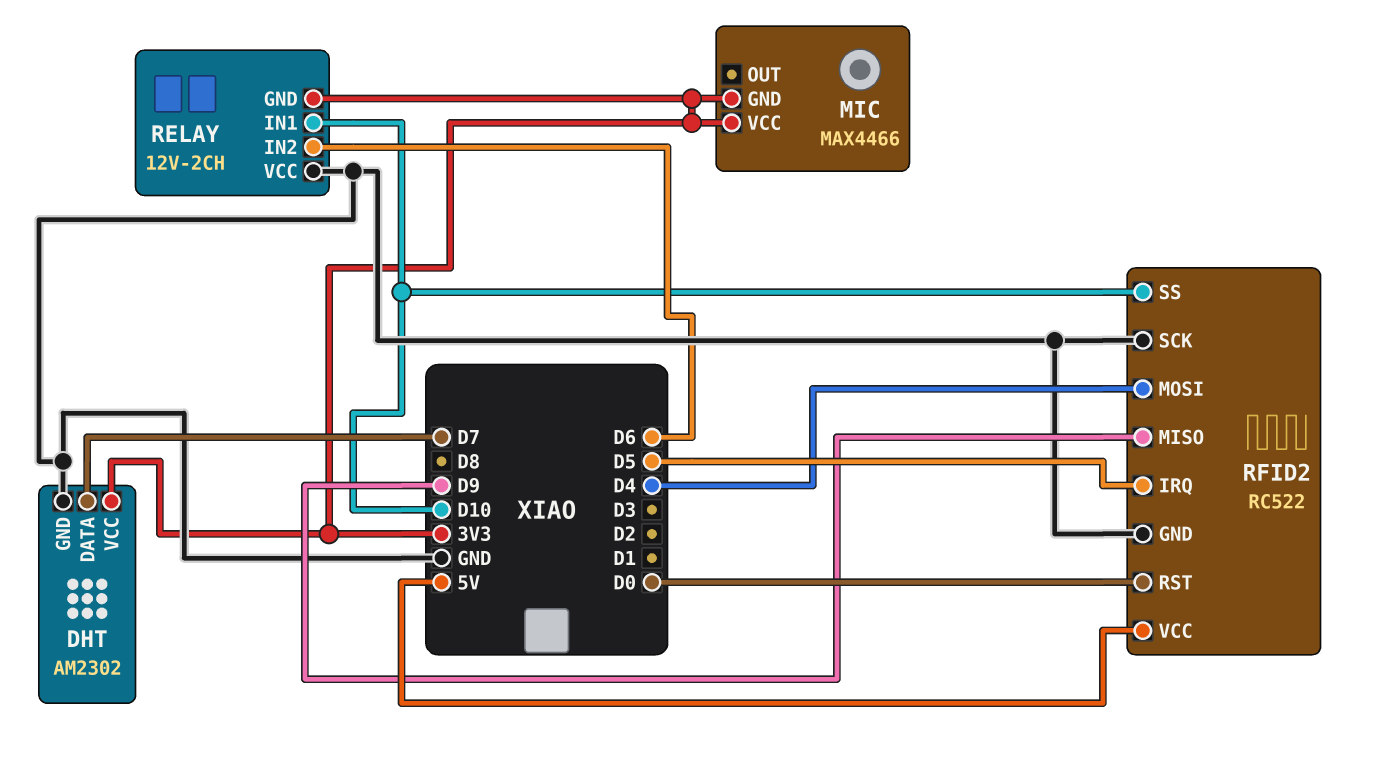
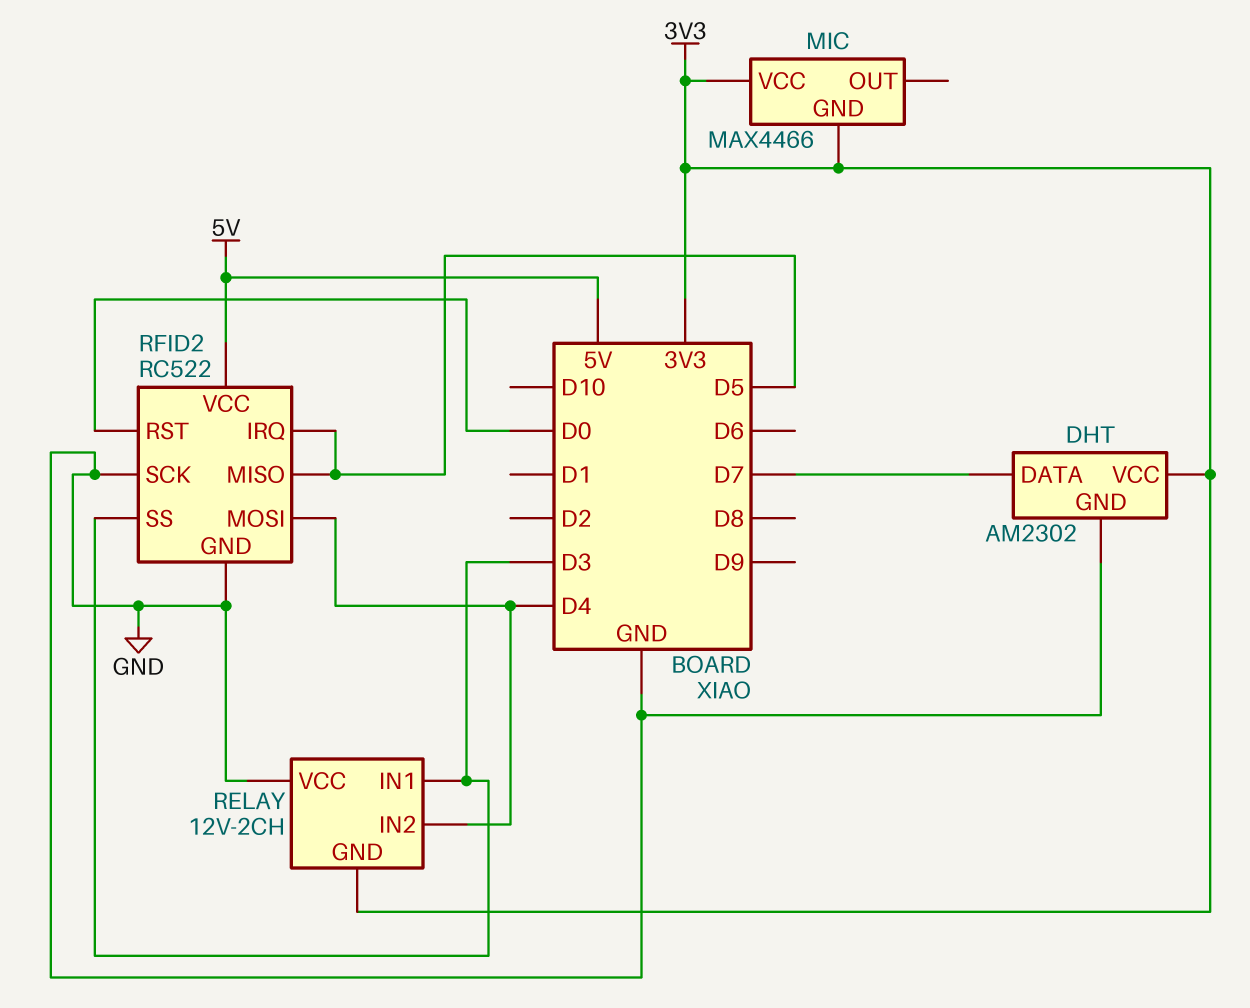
RELAY pin IN1: D10 -> D3
RELAY pin IN2: D6 -> D4
RFID2 pin MISO: D9 -> D5
RFID2 pin SS: D10 -> D3

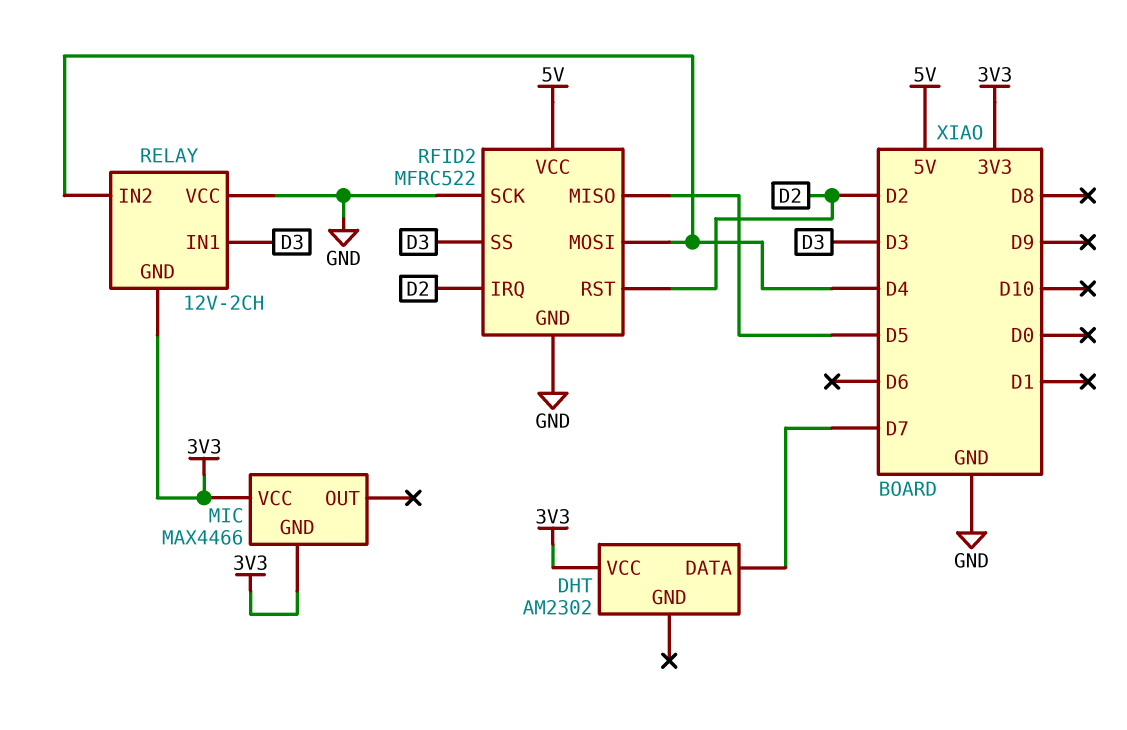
DHT pin GND: GND -> none
RFID2: RC522 -> MFRC522
RFID2 pin IRQ: D5 -> D2
RFID2 pin RST: D0 -> D2

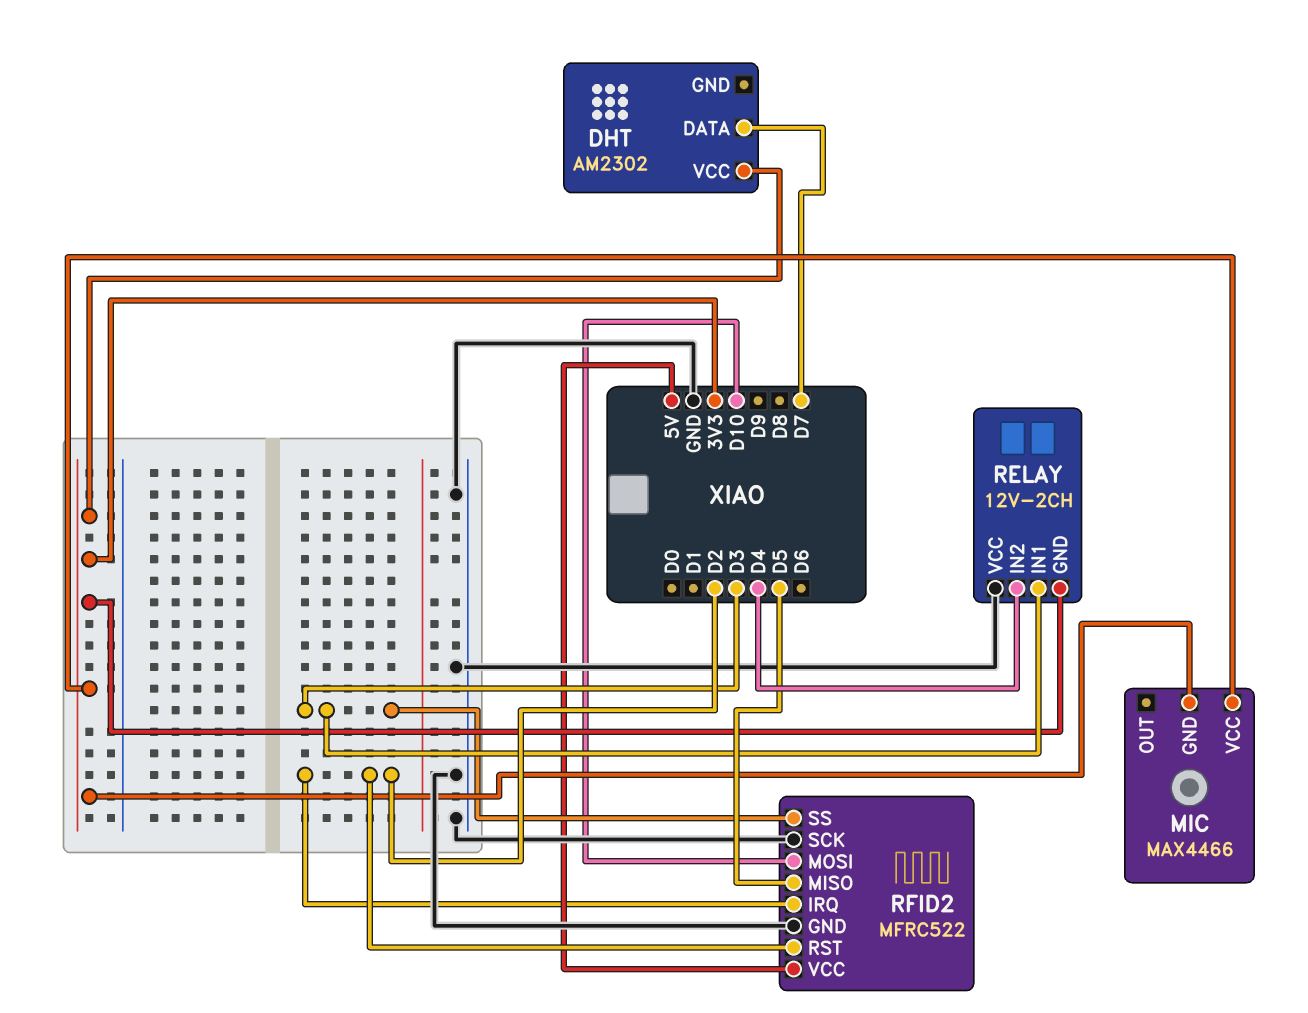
RFID2 pin MOSI: D4 -> D10

